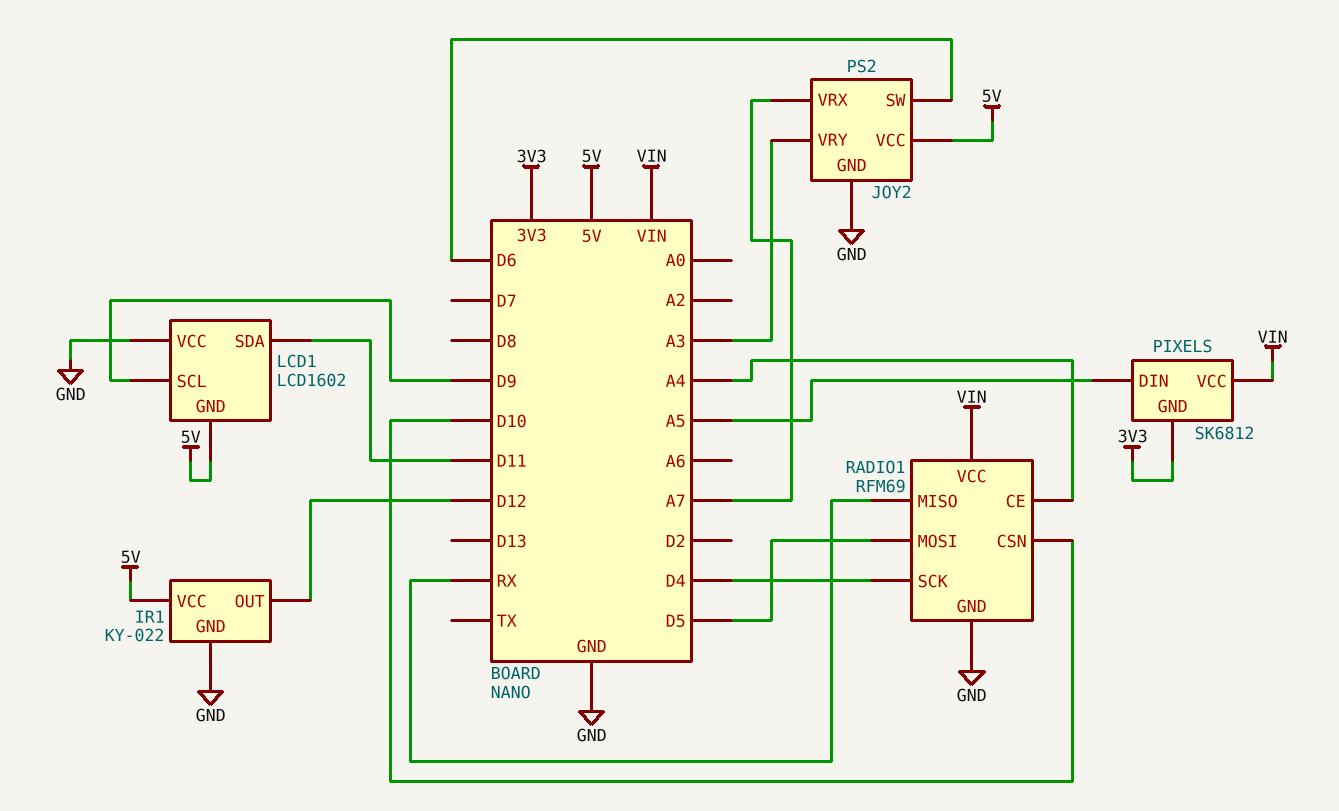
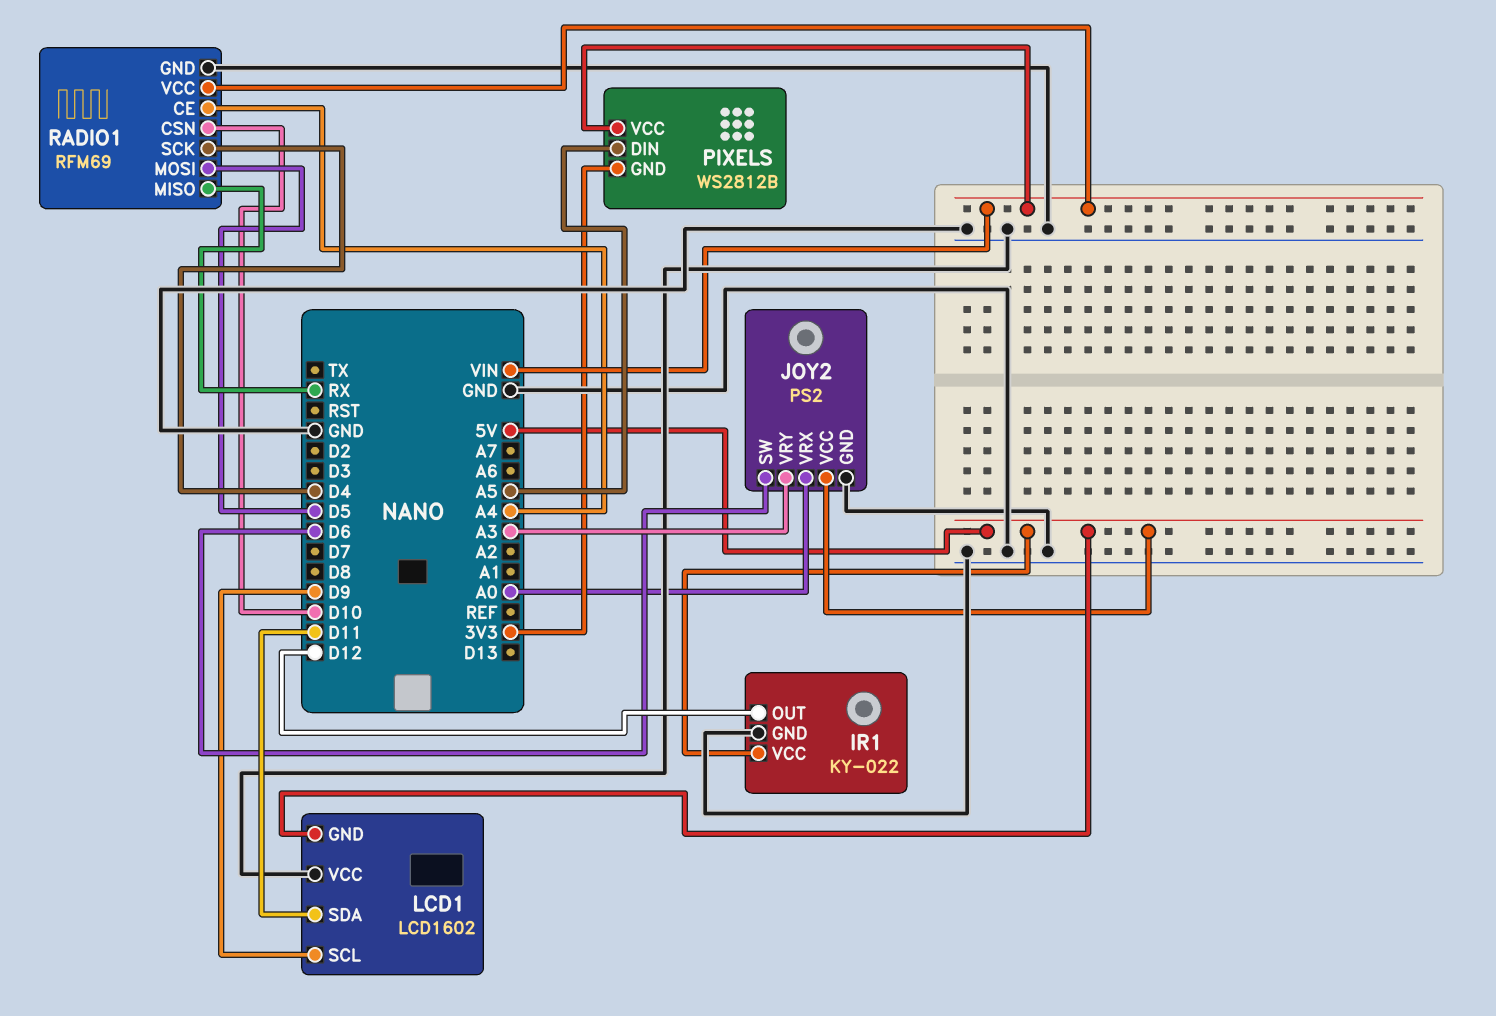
JOY2 pin VRX: A7 -> A0
PIXELS: SK6812 -> WS2812B

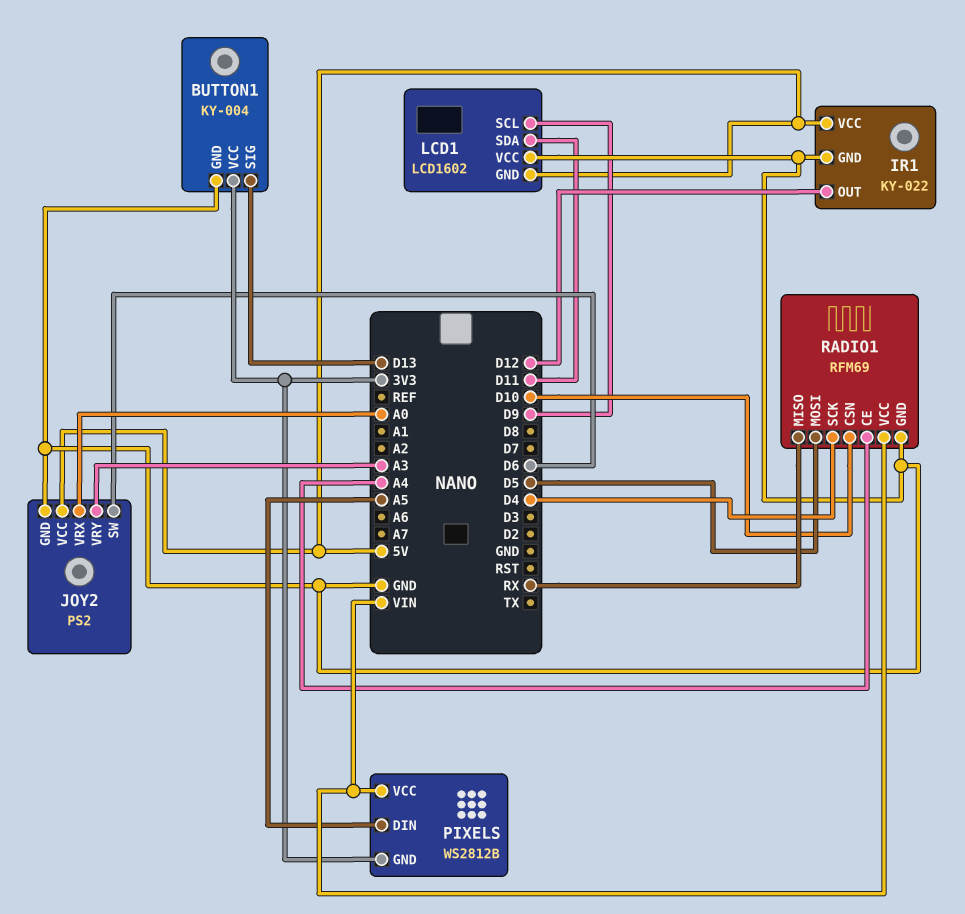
BUTTON1: none -> KY-004
BUTTON1 pin GND: none -> GND
BUTTON1 pin SIG: none -> D13
BUTTON1 pin VCC: none -> 3V3

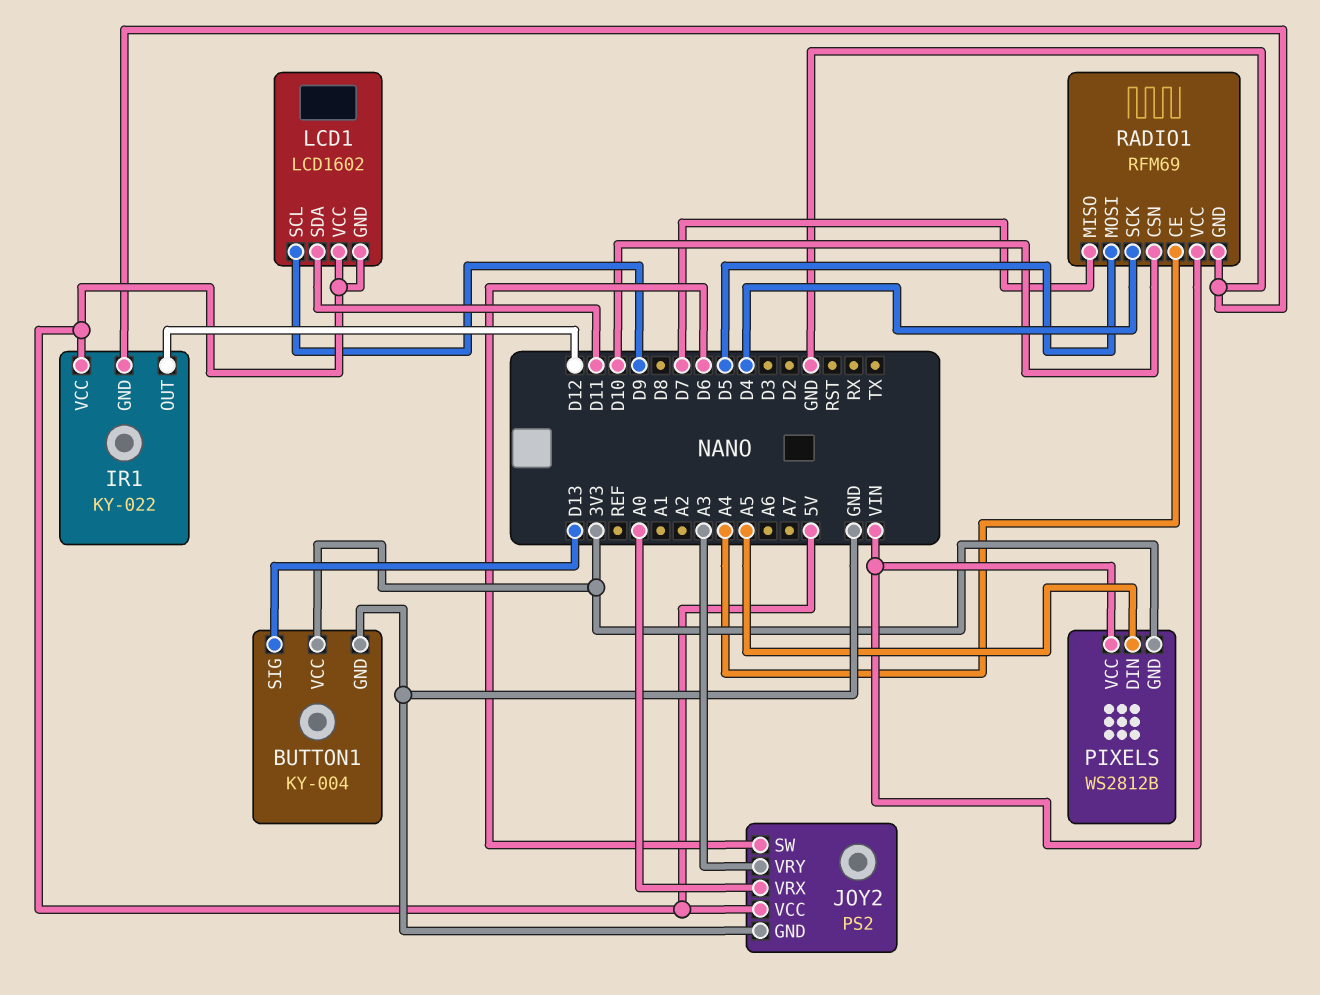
LCD1 pin VCC: GND -> 5V
RADIO1 pin MISO: RX -> D7

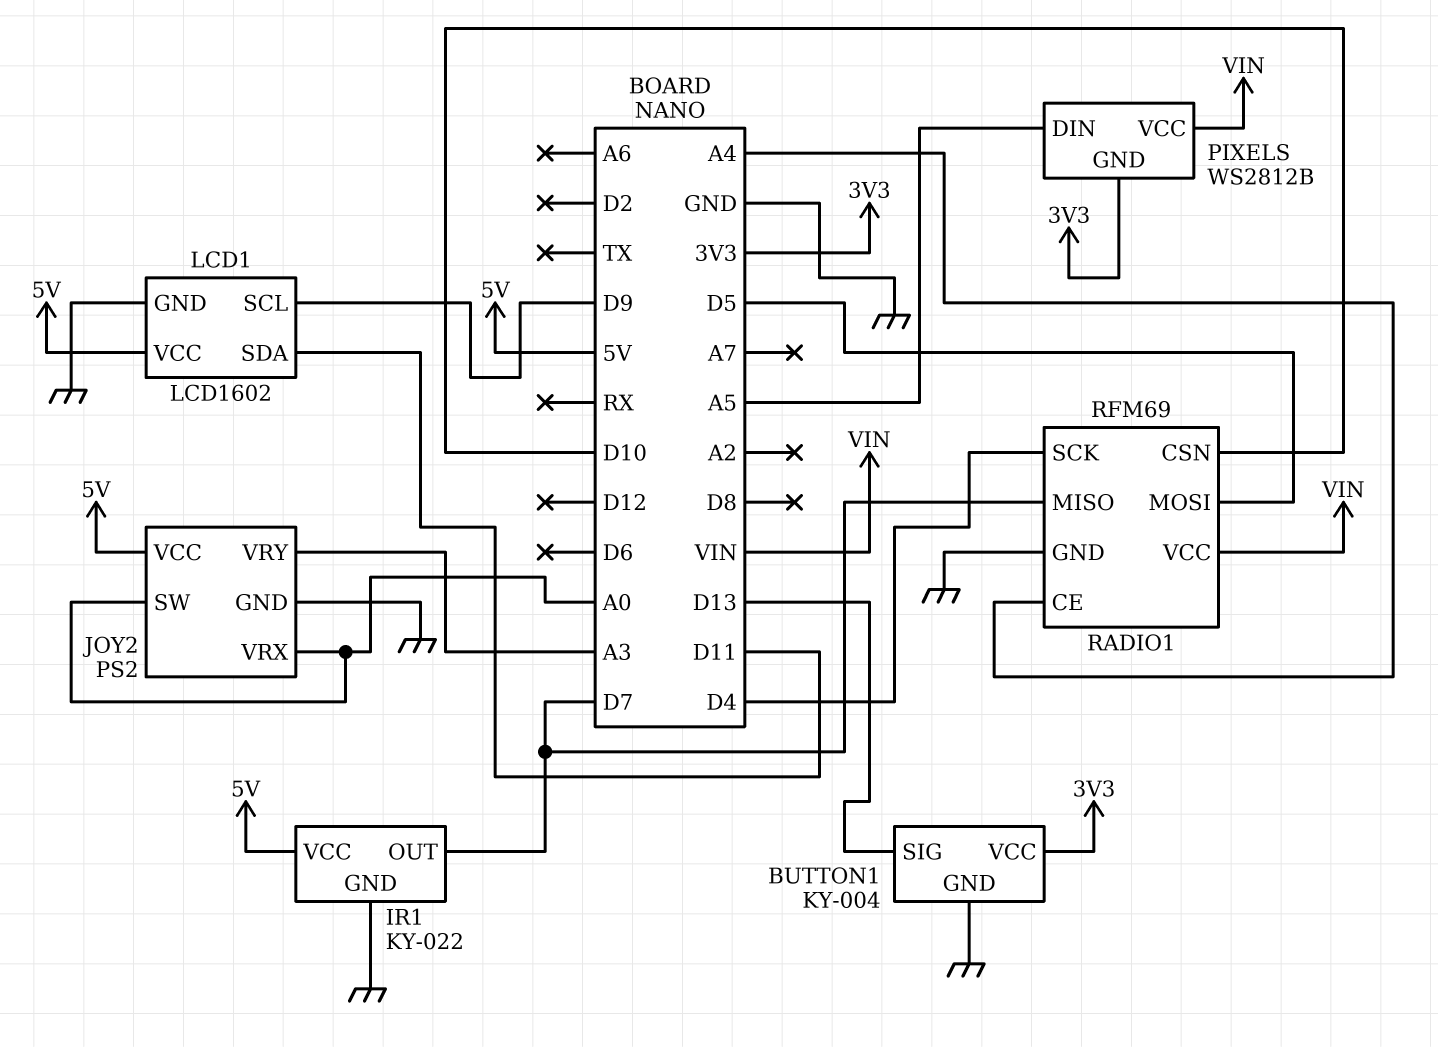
IR1 pin OUT: D12 -> D7
JOY2 pin SW: D6 -> A0
LCD1 pin GND: 5V -> GND

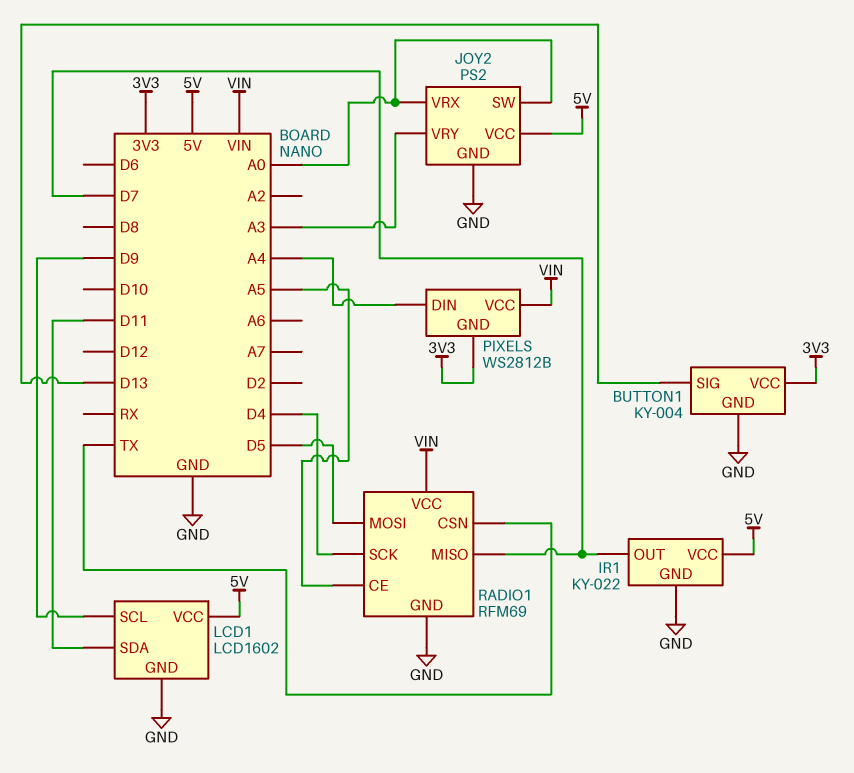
PIXELS pin DIN: A5 -> A4
RADIO1 pin CE: A4 -> A5
RADIO1 pin CSN: D10 -> TX

